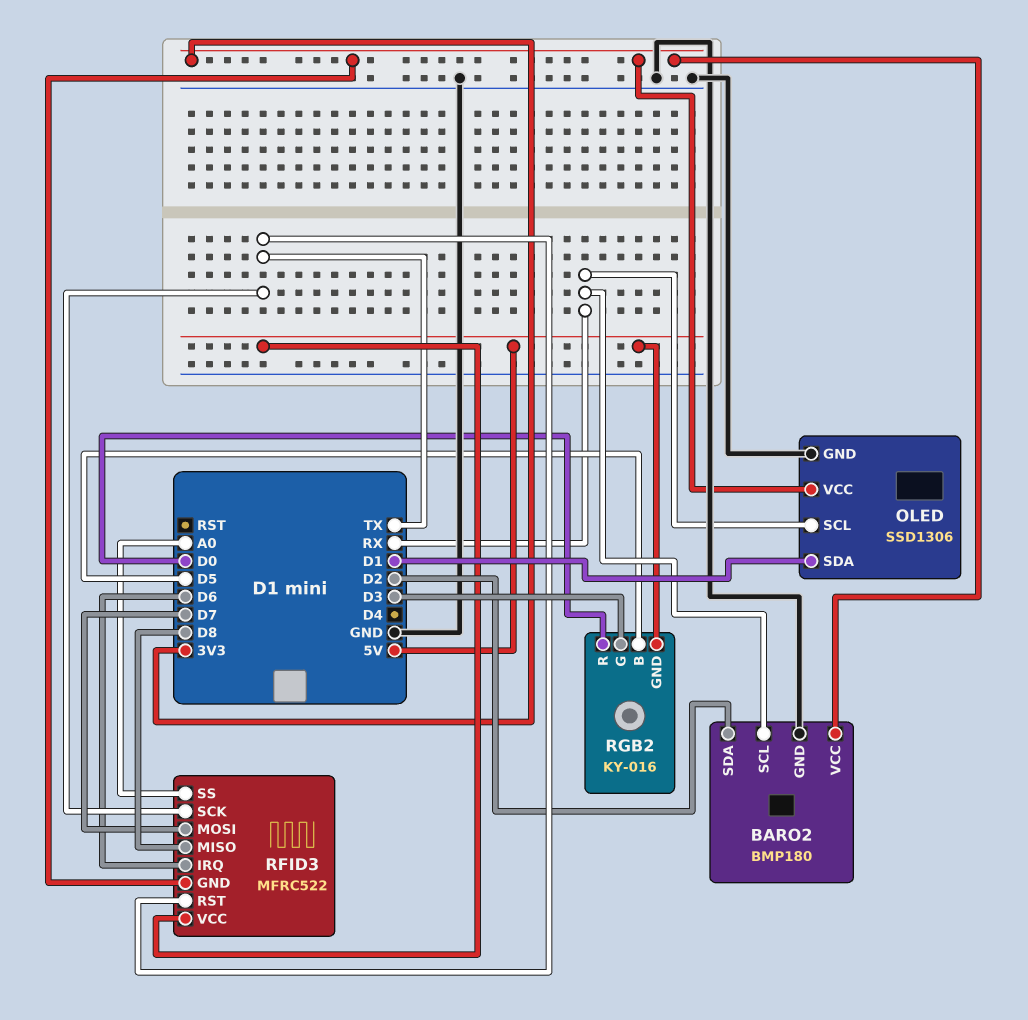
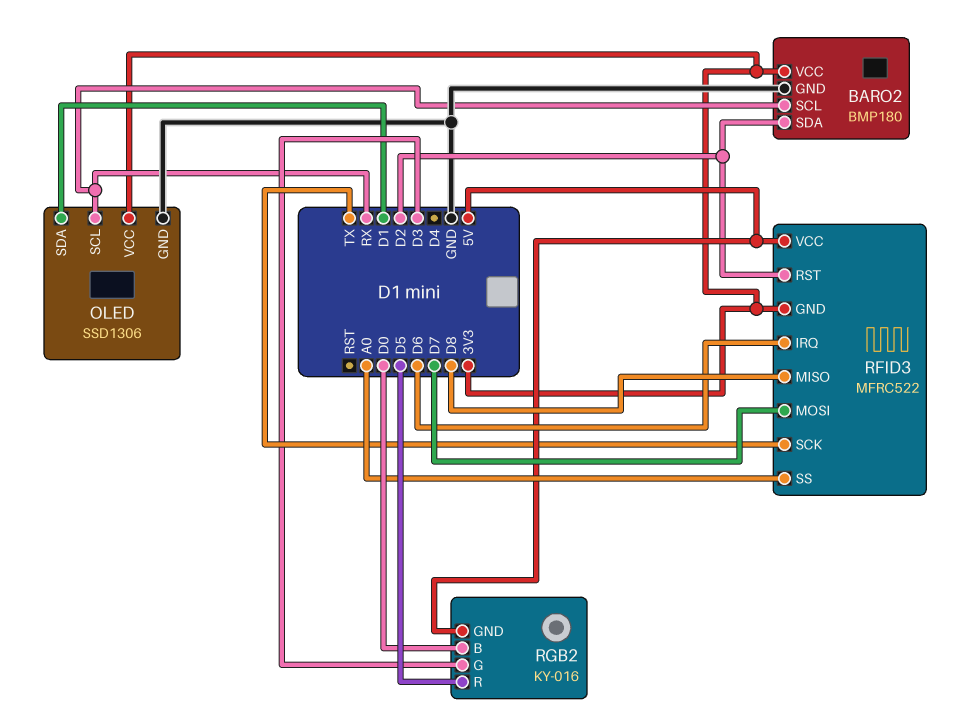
RFID3 pin RST: TX -> D2
RGB2 pin B: D5 -> D0
RGB2 pin R: D0 -> D5

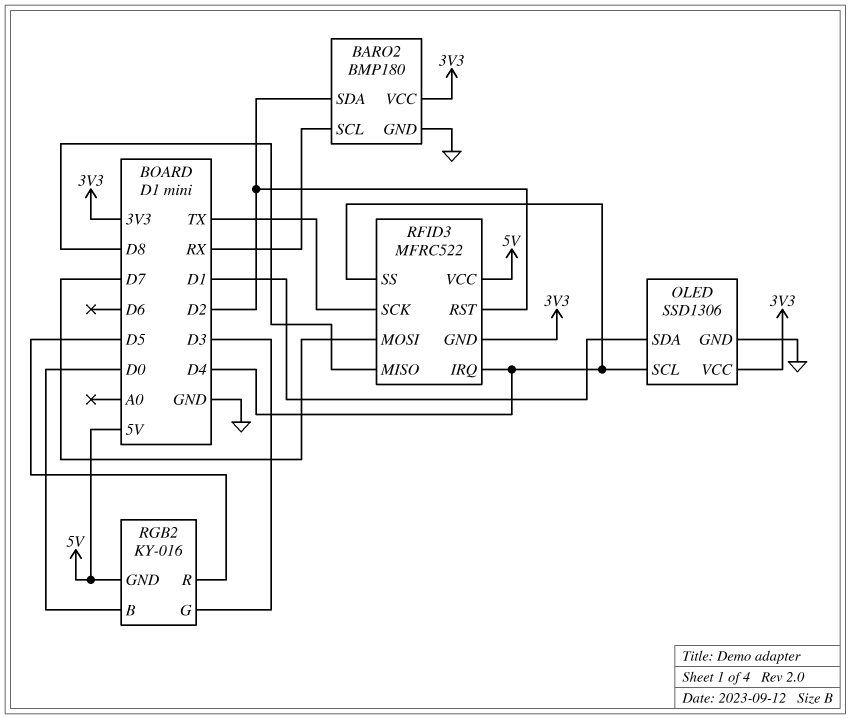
OLED pin SCL: RX -> D4
RFID3 pin IRQ: D6 -> D4
RFID3 pin SS: A0 -> D4

